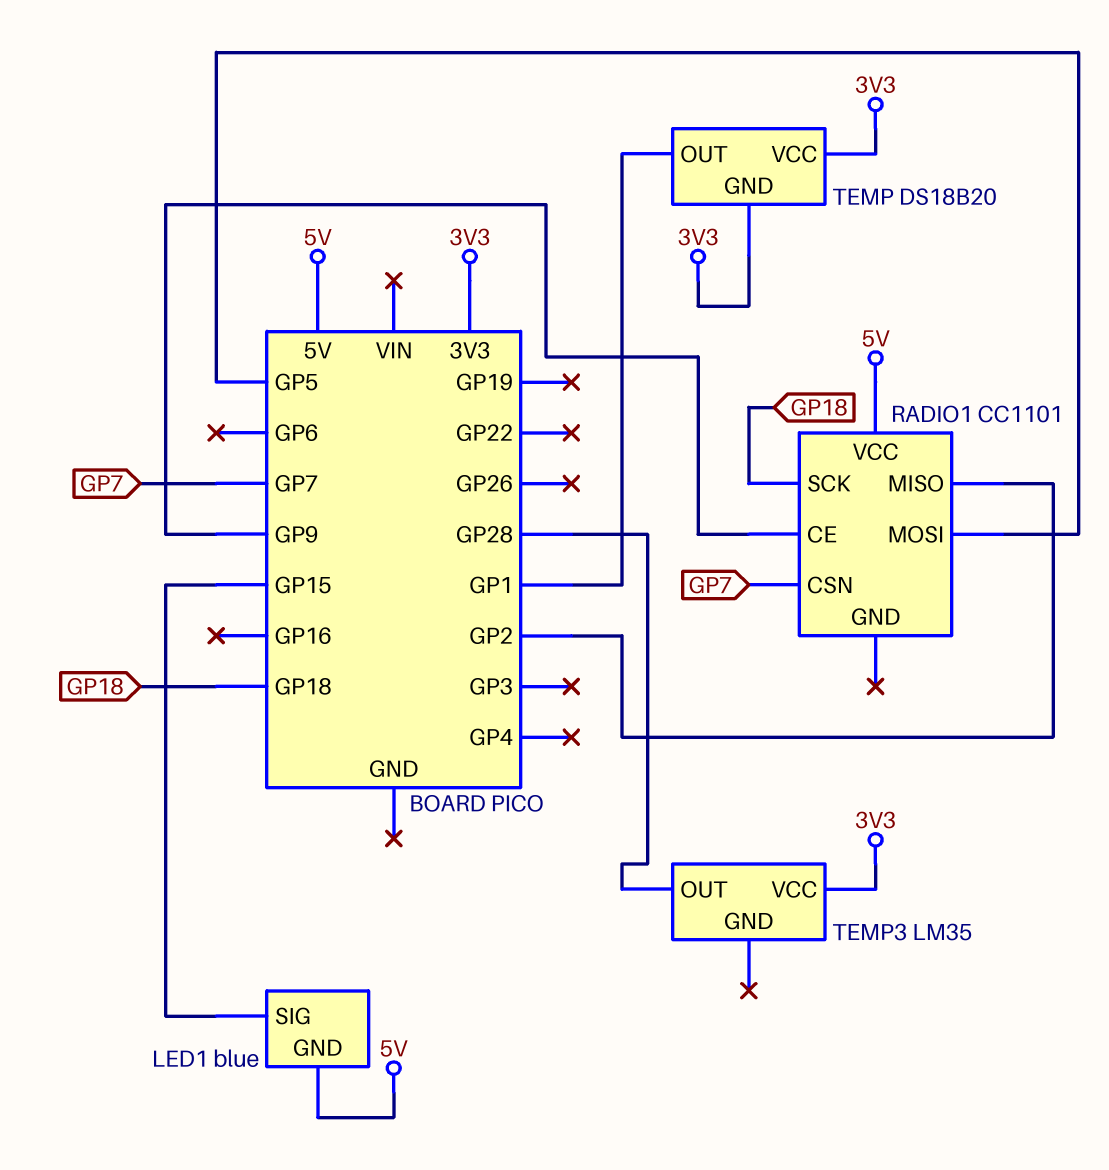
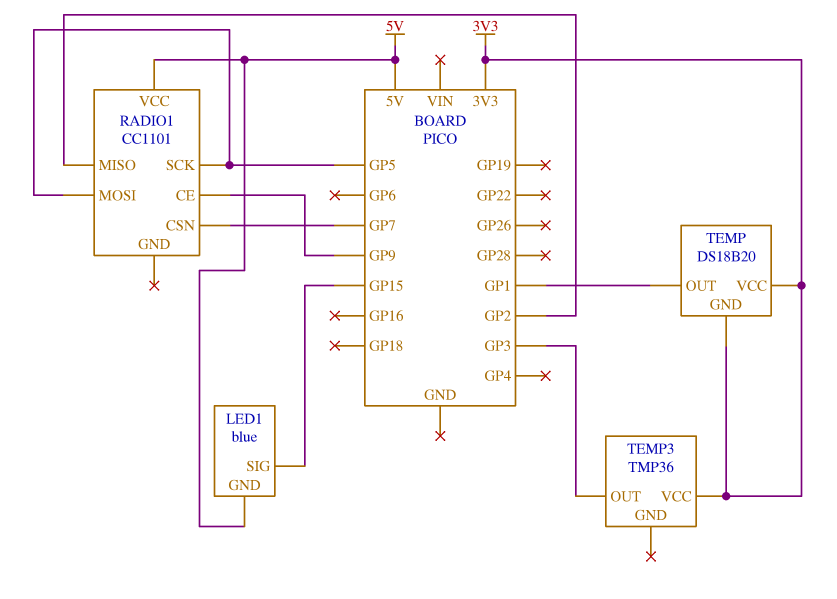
RADIO1 pin SCK: GP18 -> GP5
TEMP3: LM35 -> TMP36
TEMP3 pin OUT: GP28 -> GP3

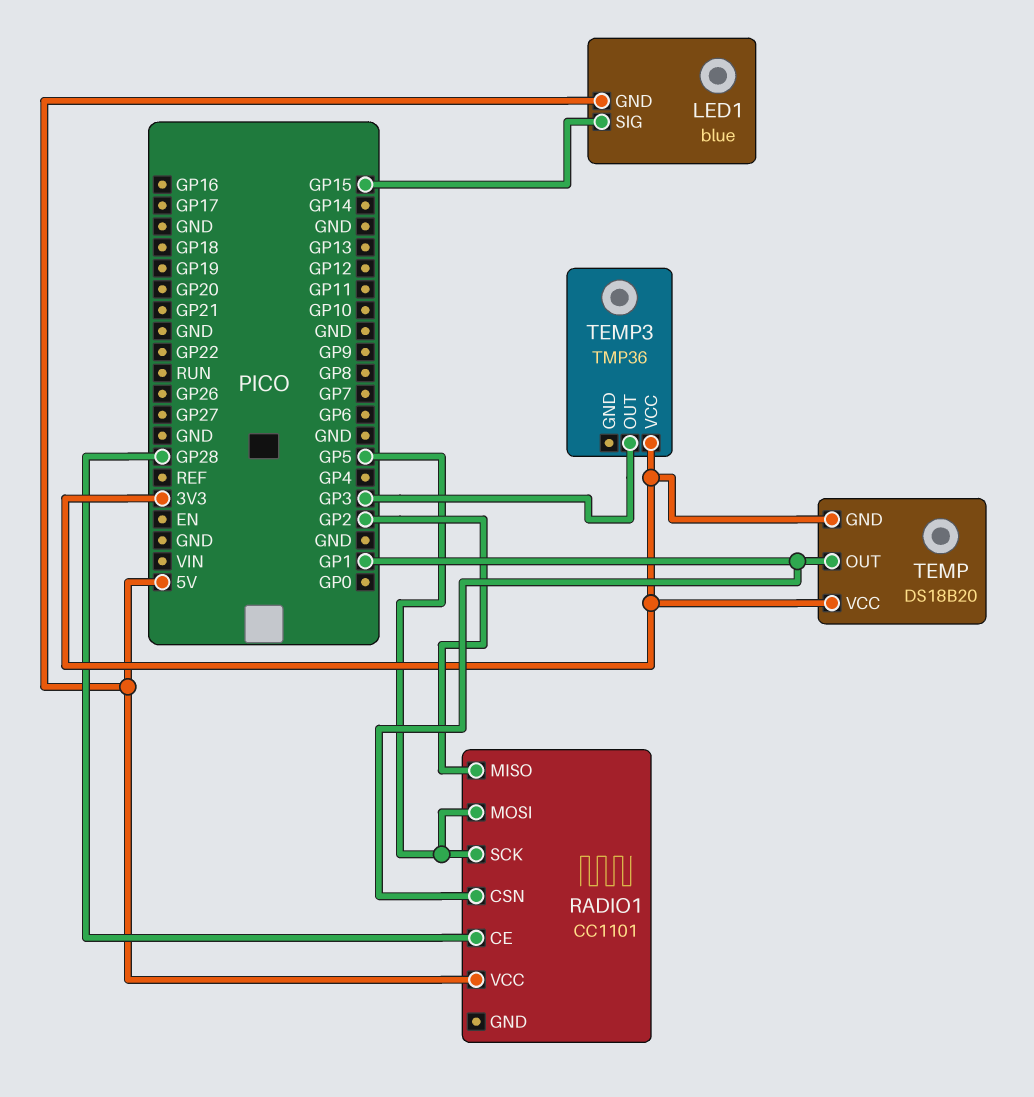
RADIO1 pin CE: GP9 -> GP28
RADIO1 pin CSN: GP7 -> GP1

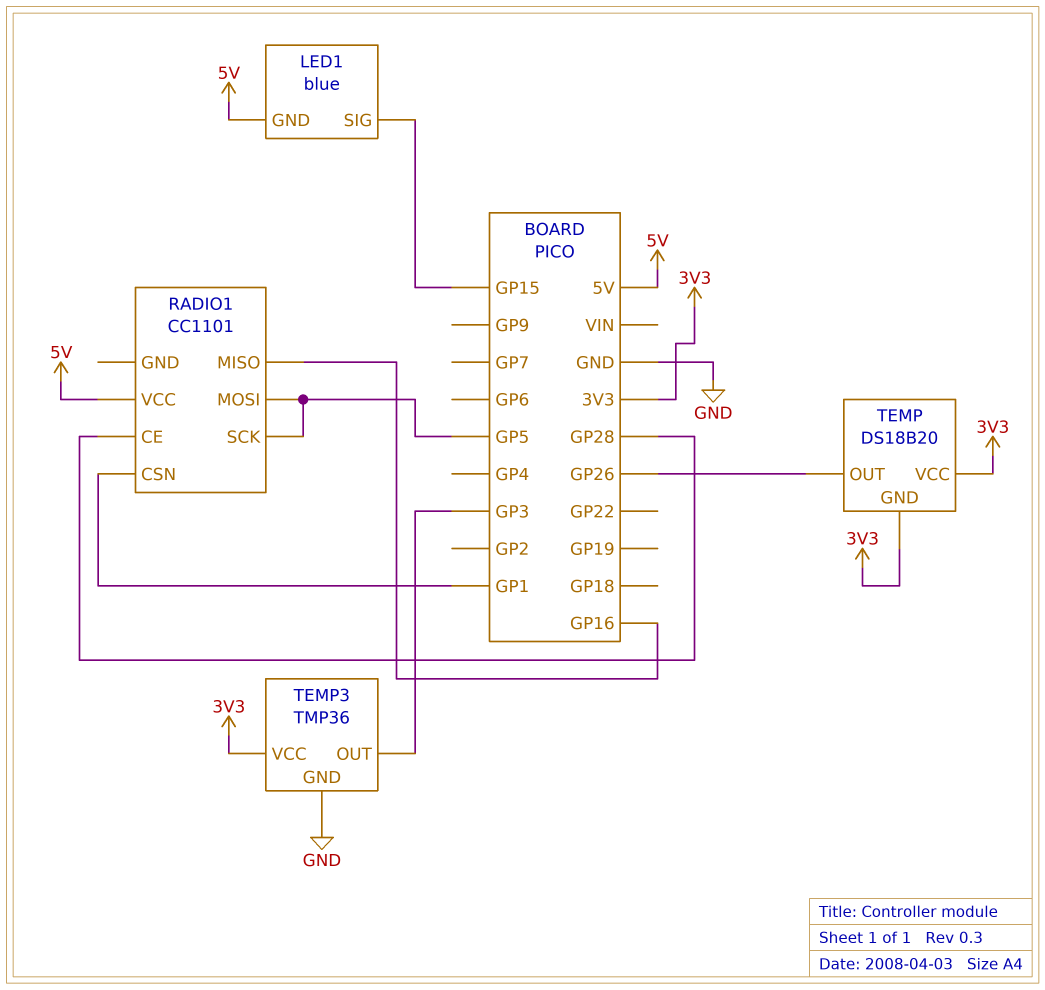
RADIO1 pin MISO: GP2 -> GP16
TEMP pin OUT: GP1 -> GP26
TEMP3 pin GND: none -> GND

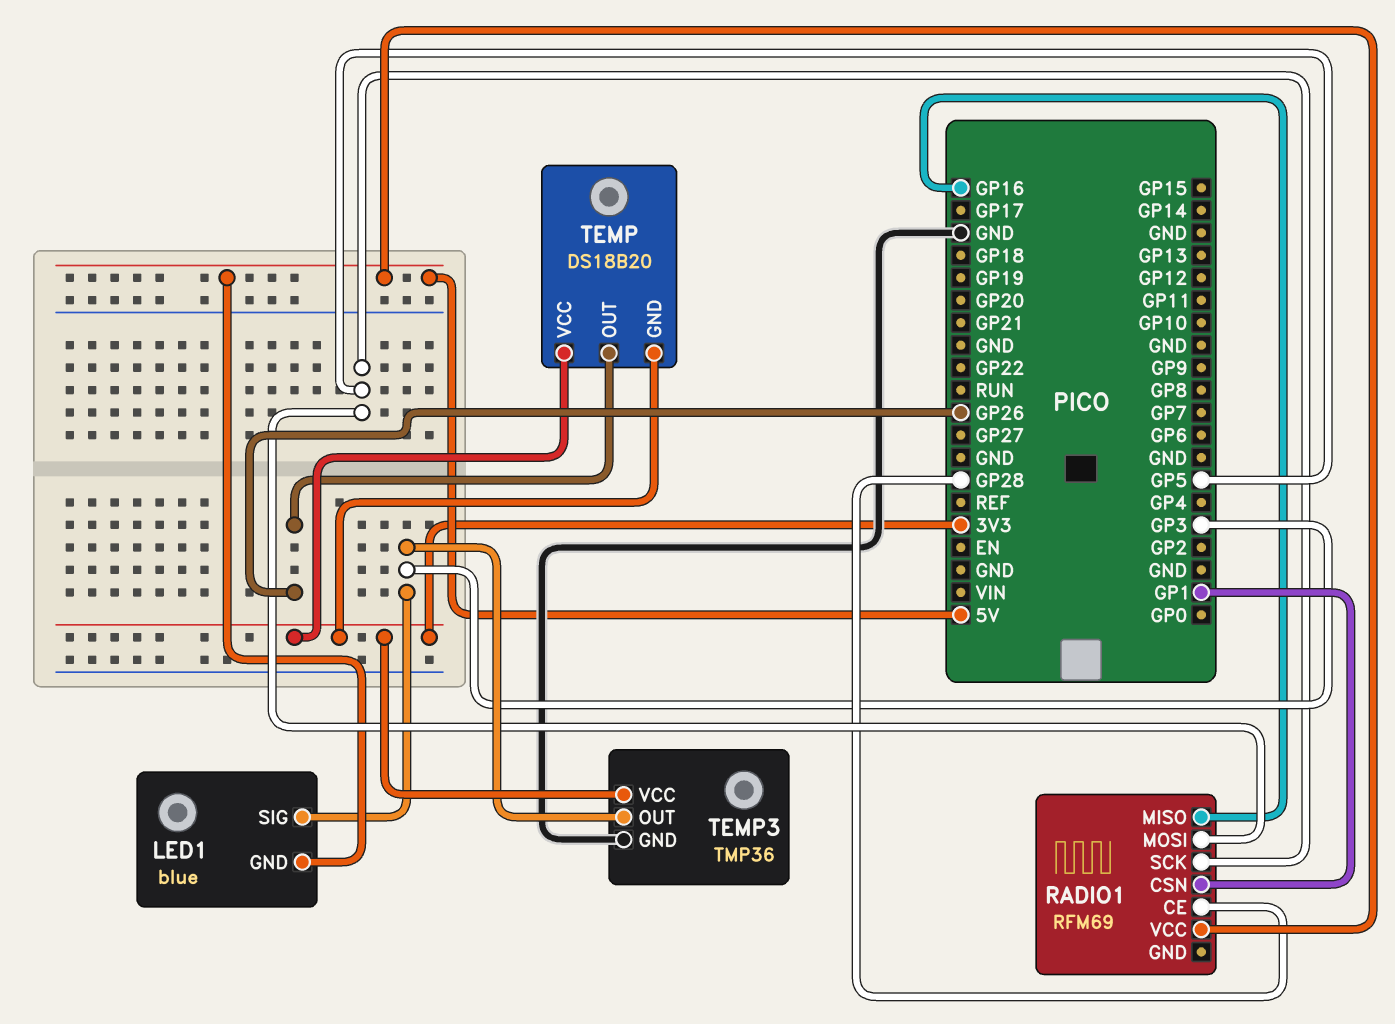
LED1 pin SIG: GP15 -> GP3
RADIO1: CC1101 -> RFM69

